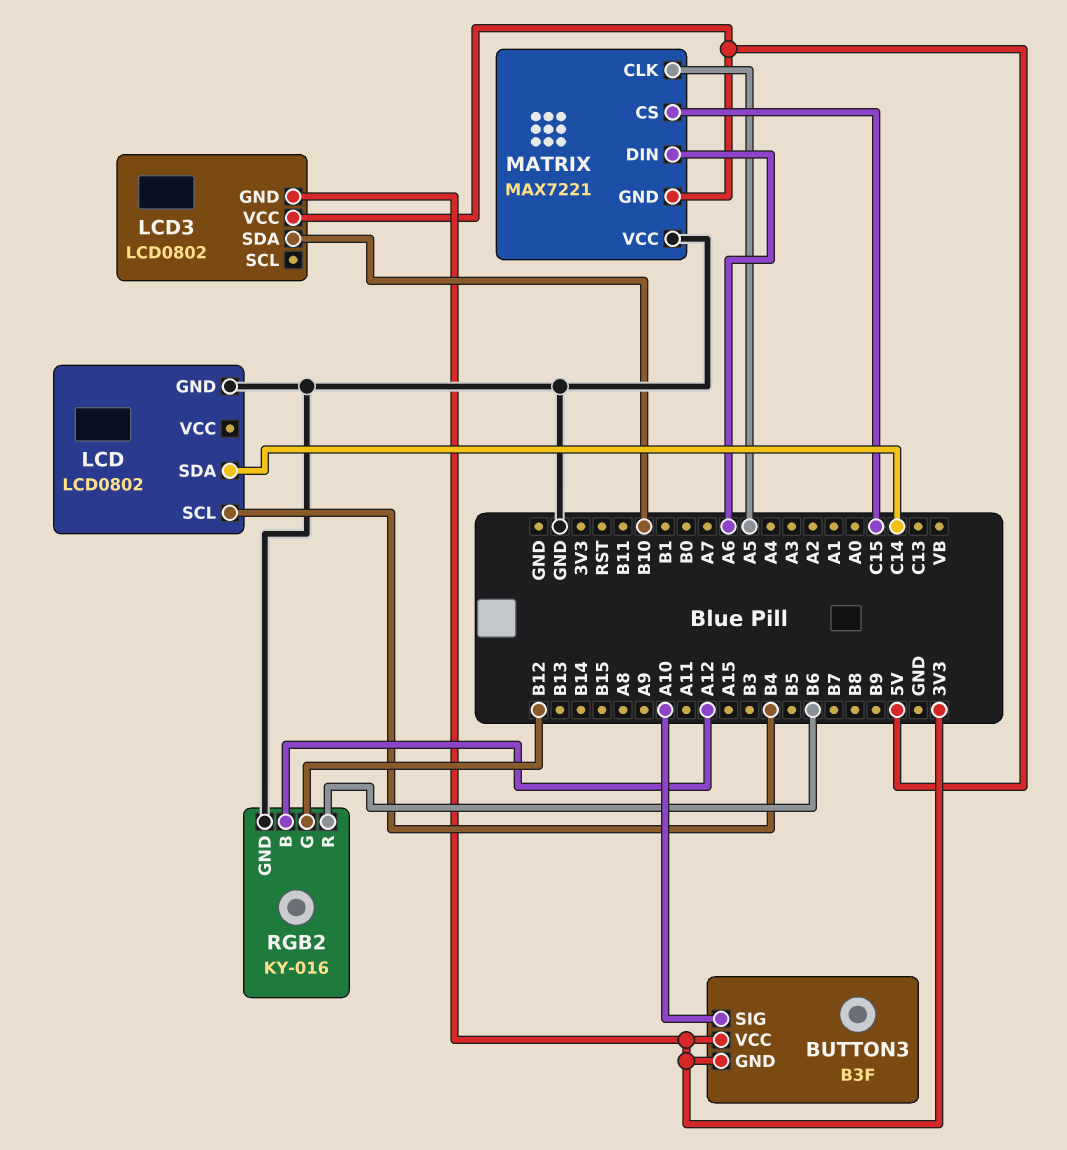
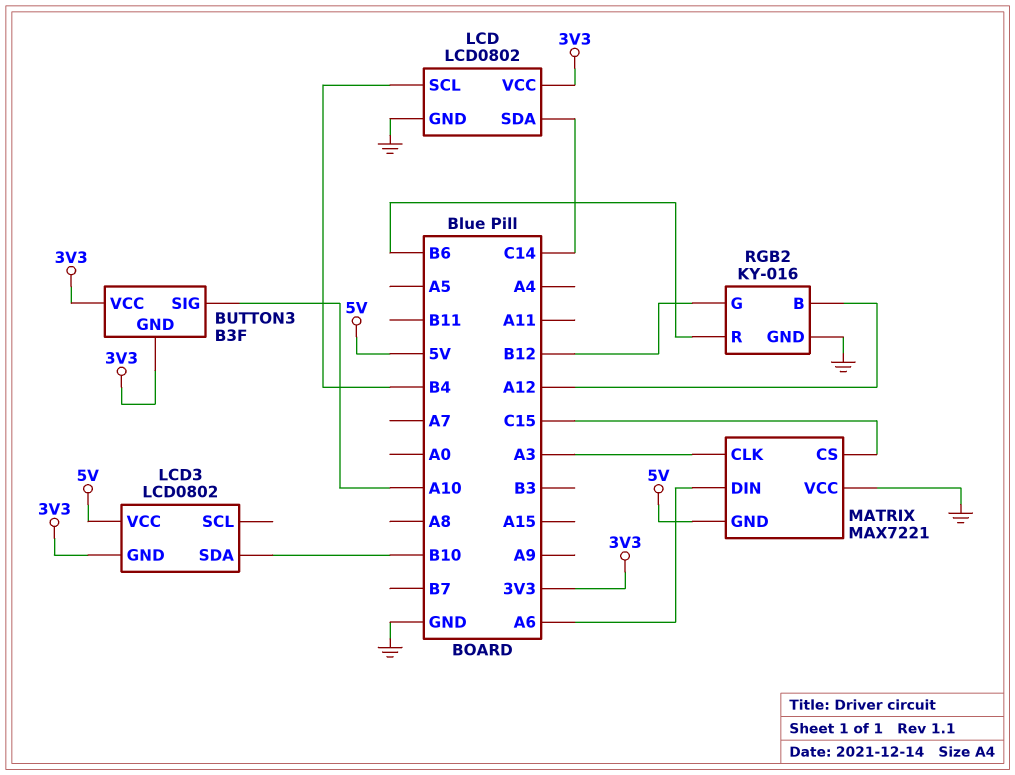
LCD pin VCC: none -> 3V3
MATRIX pin CLK: A5 -> A3

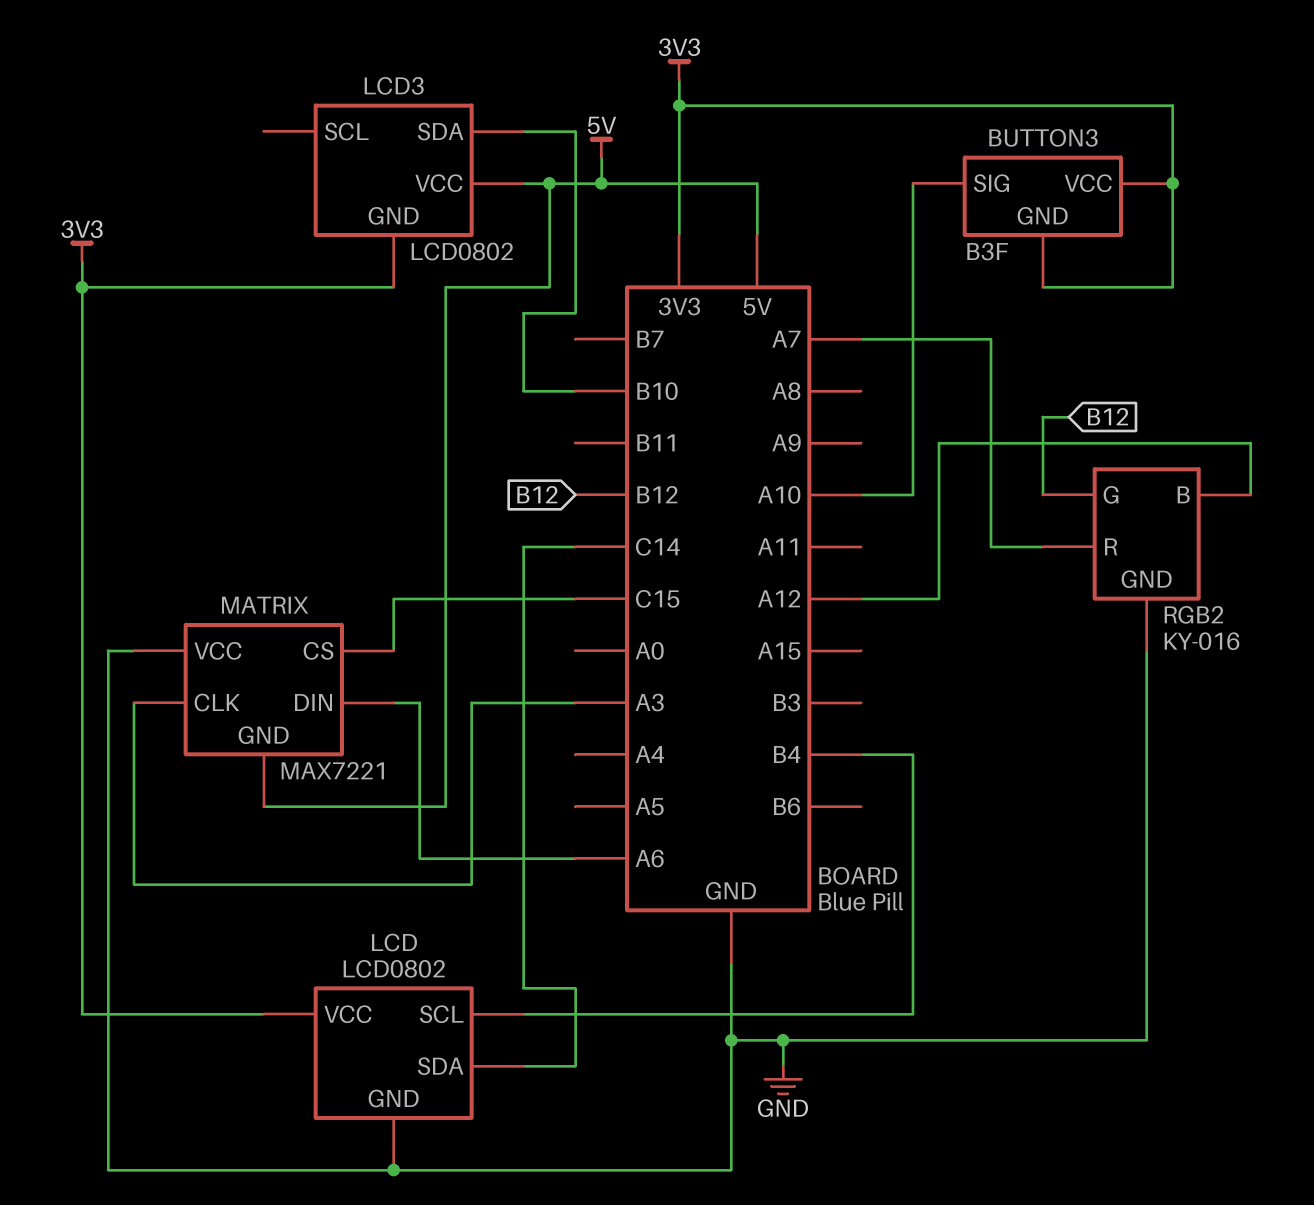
RGB2 pin R: B6 -> A7

